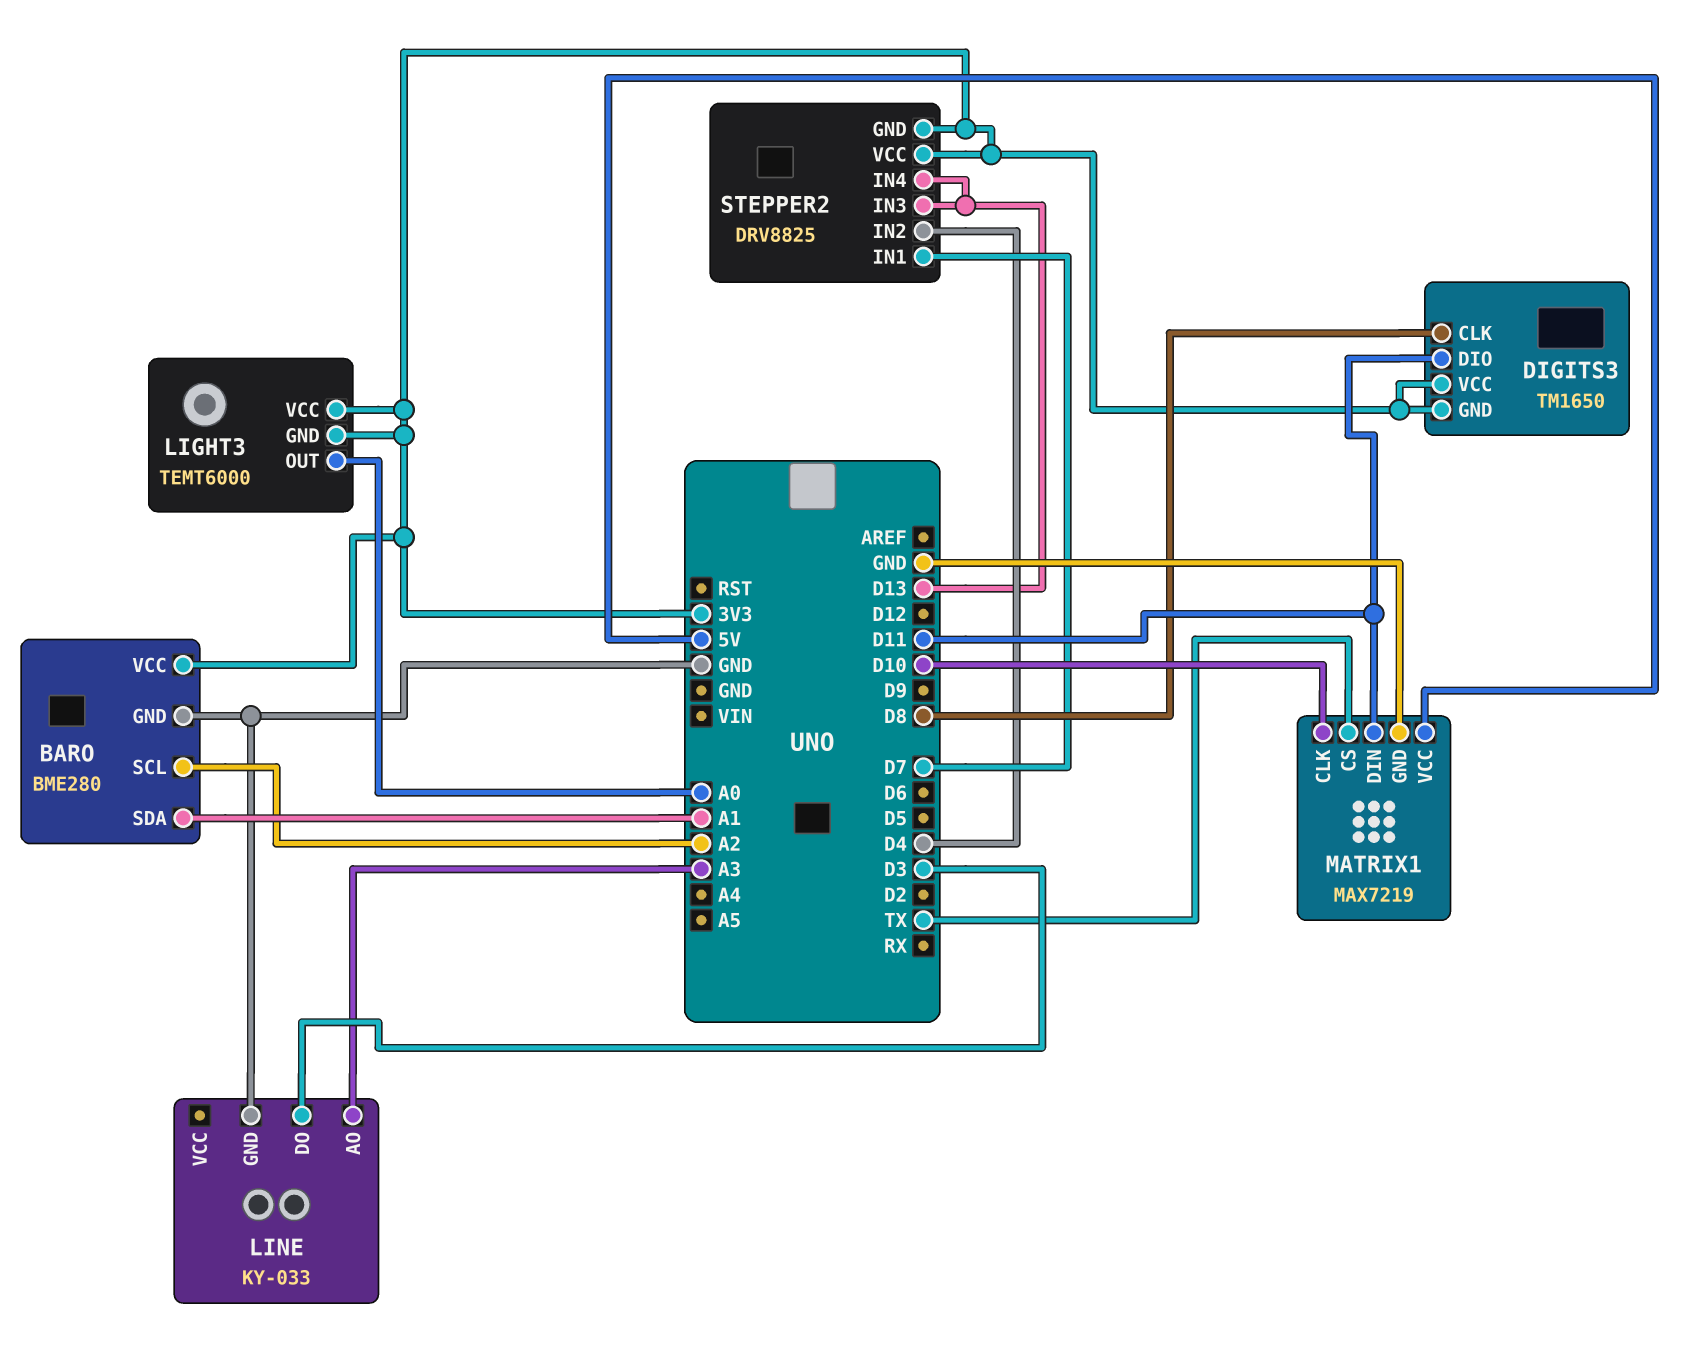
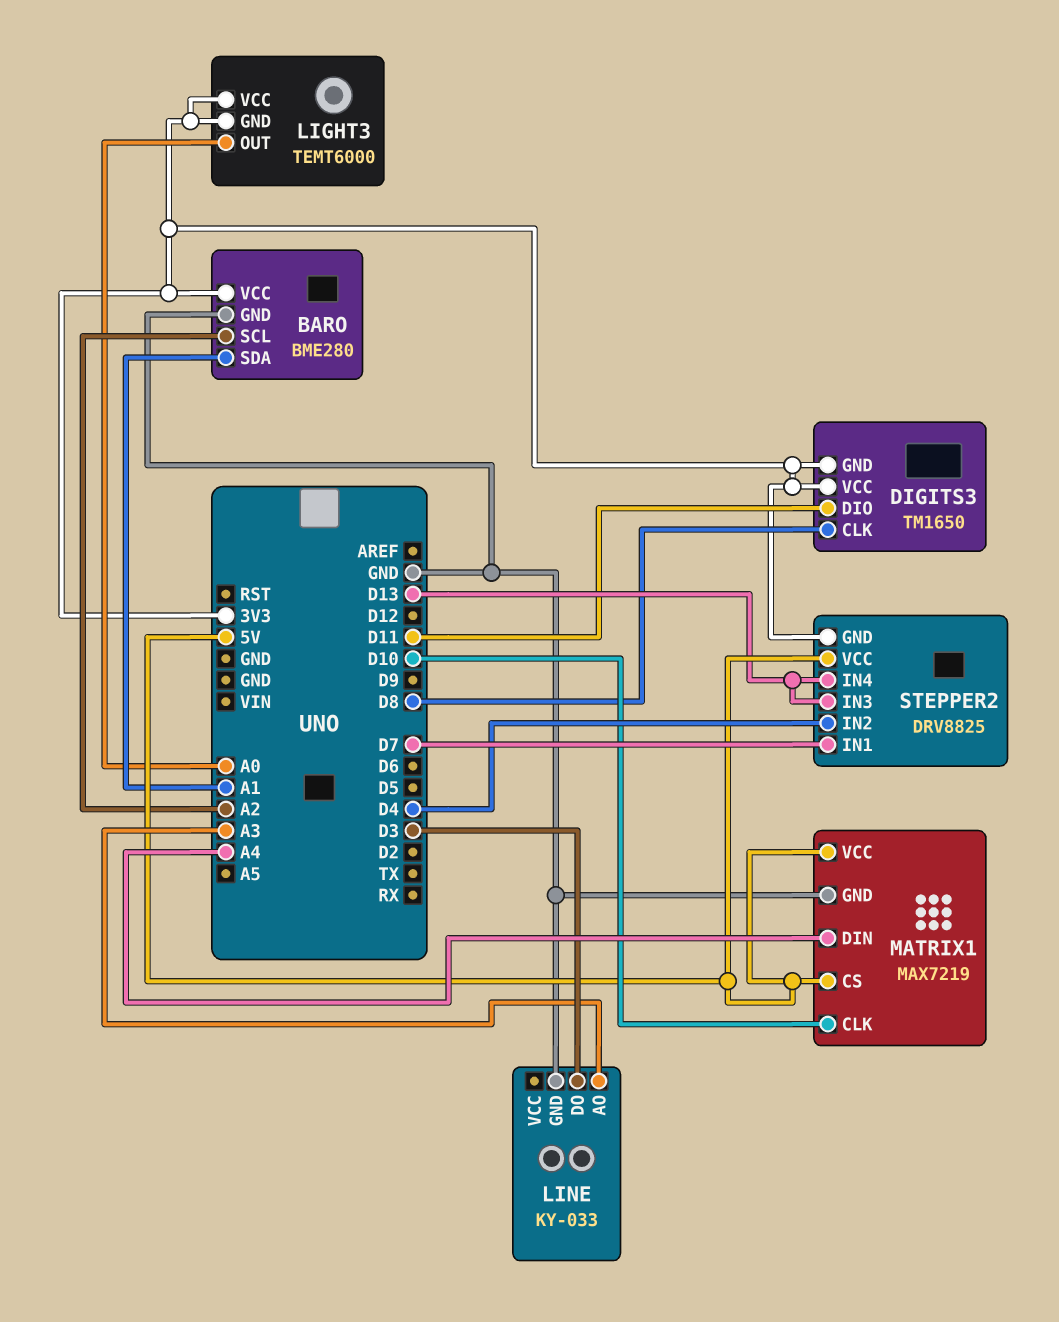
MATRIX1 pin CS: TX -> 5V
MATRIX1 pin DIN: D11 -> A4
STEPPER2 pin VCC: 3V3 -> 5V

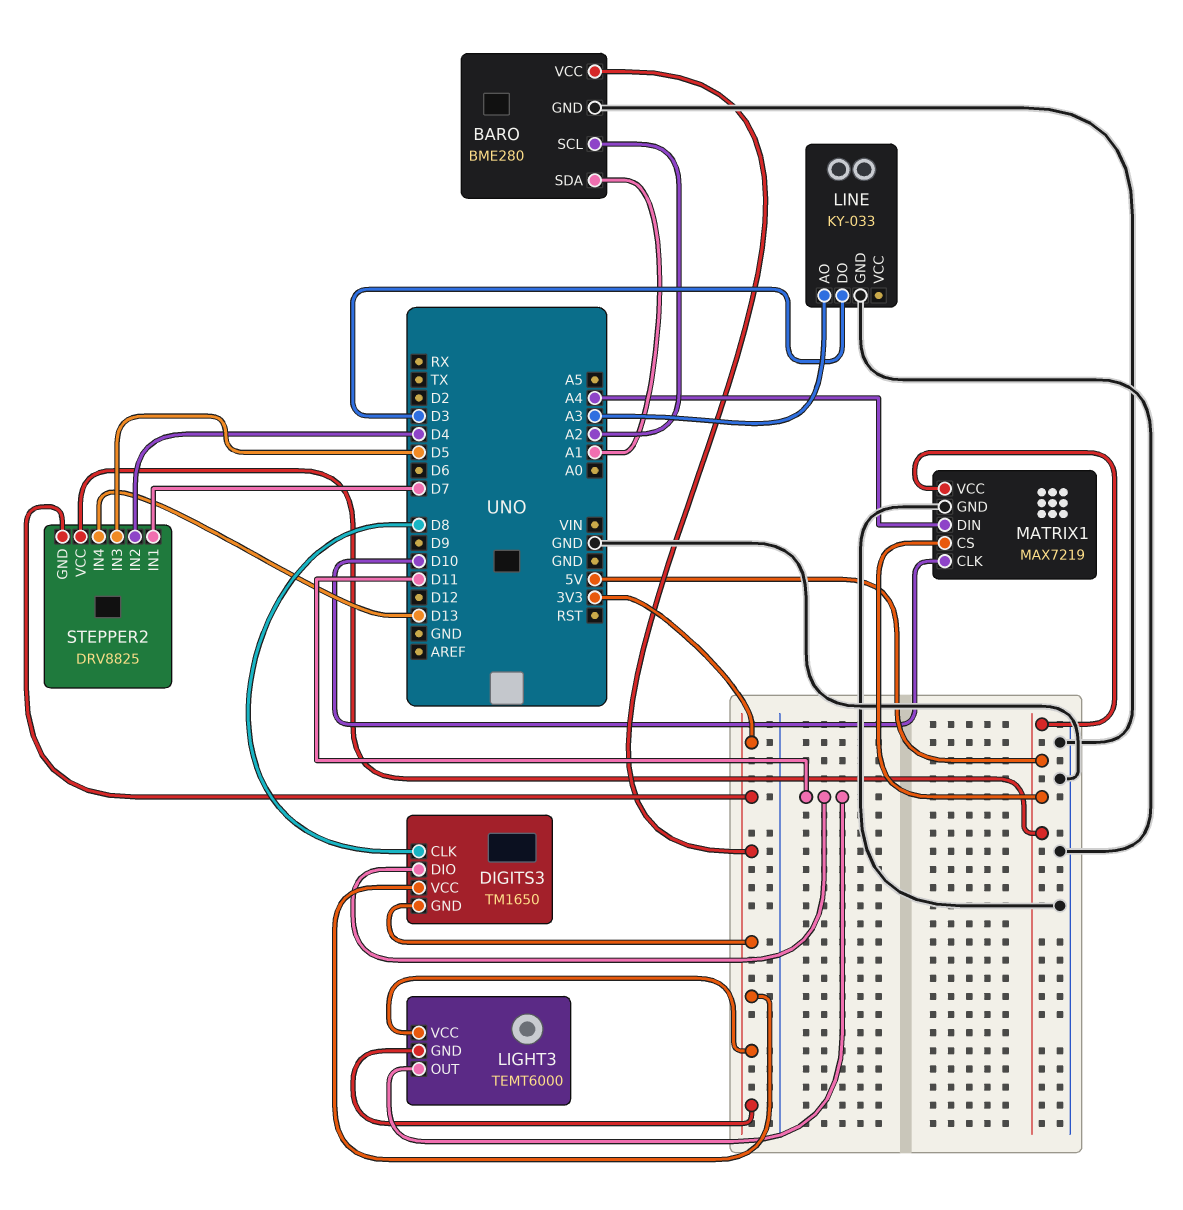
LIGHT3 pin OUT: A0 -> D11
STEPPER2 pin IN3: D13 -> D5

